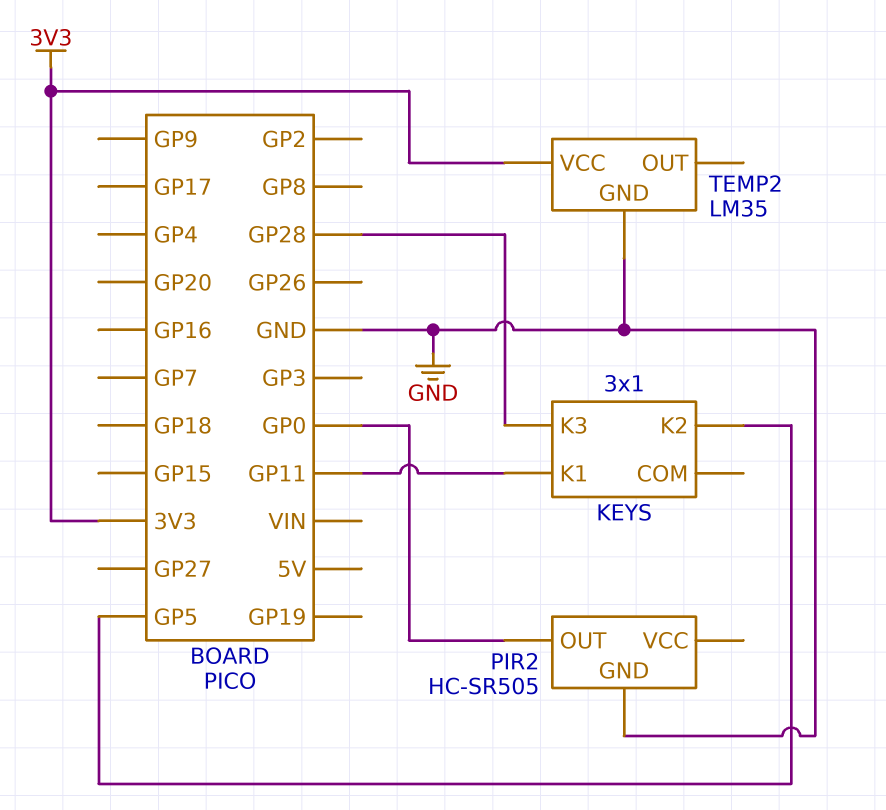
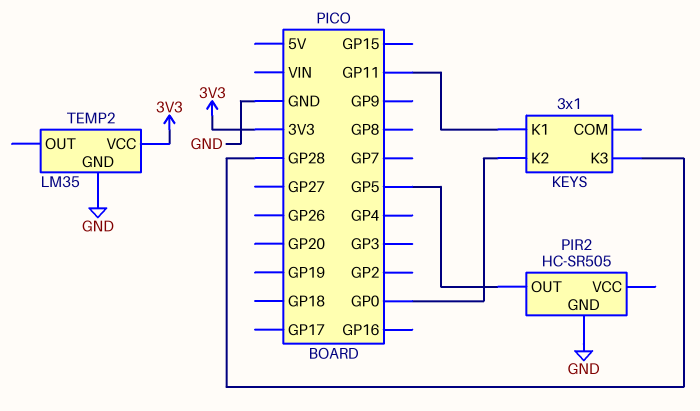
KEYS pin K2: GP5 -> GP0
PIR2 pin OUT: GP0 -> GP5

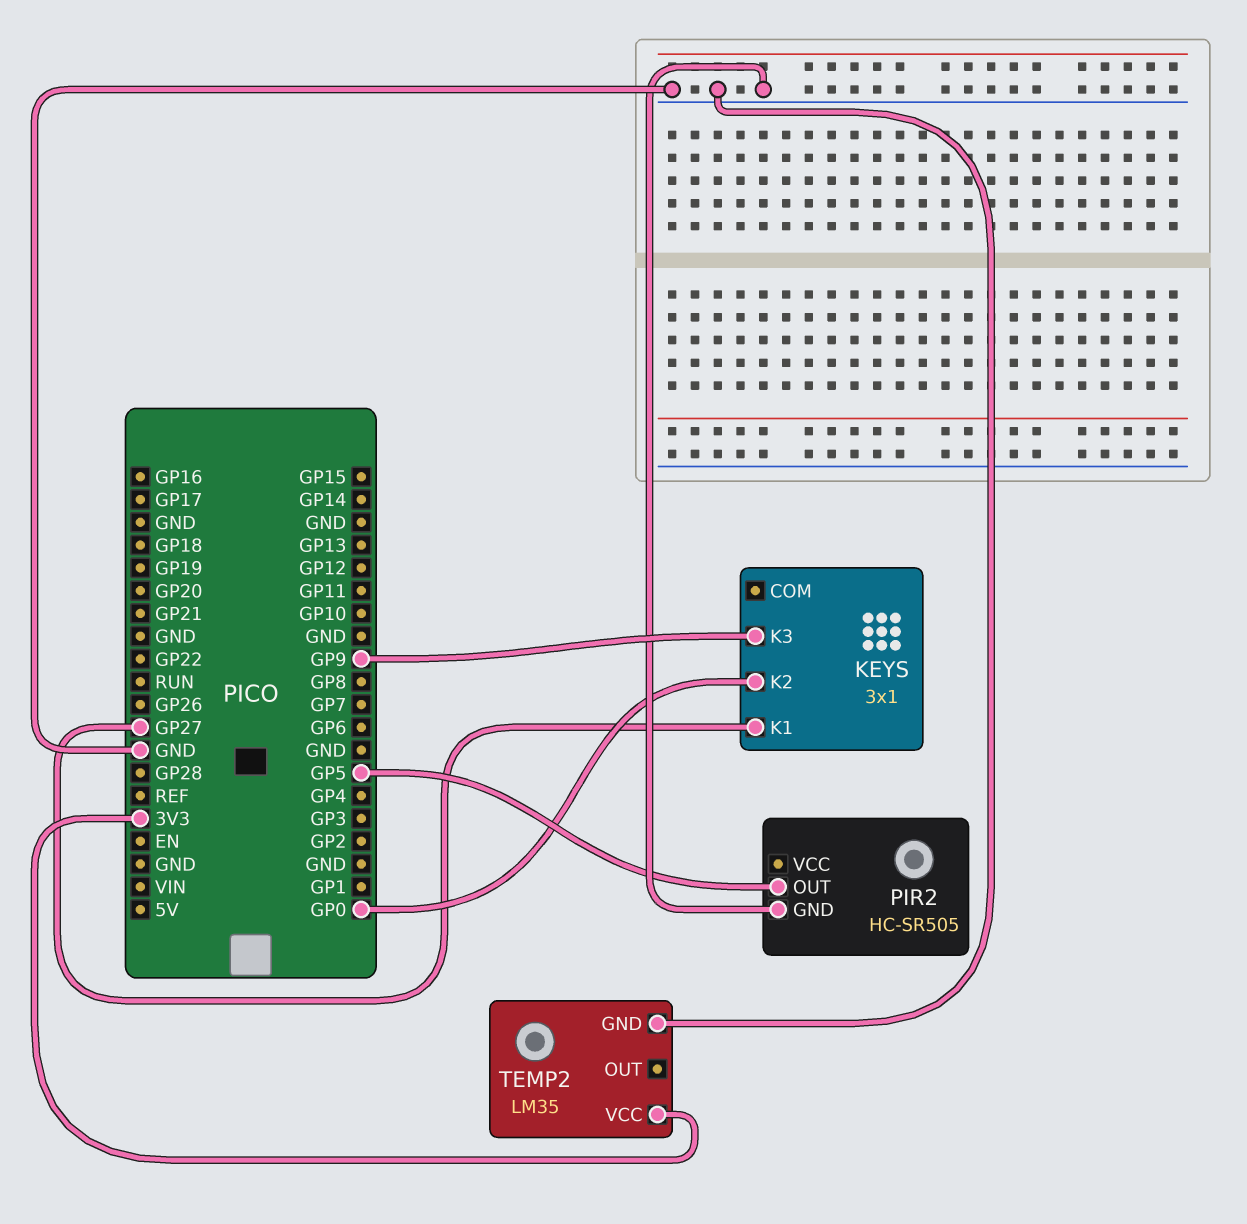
KEYS pin K1: GP11 -> GP27
KEYS pin K3: GP28 -> GP9

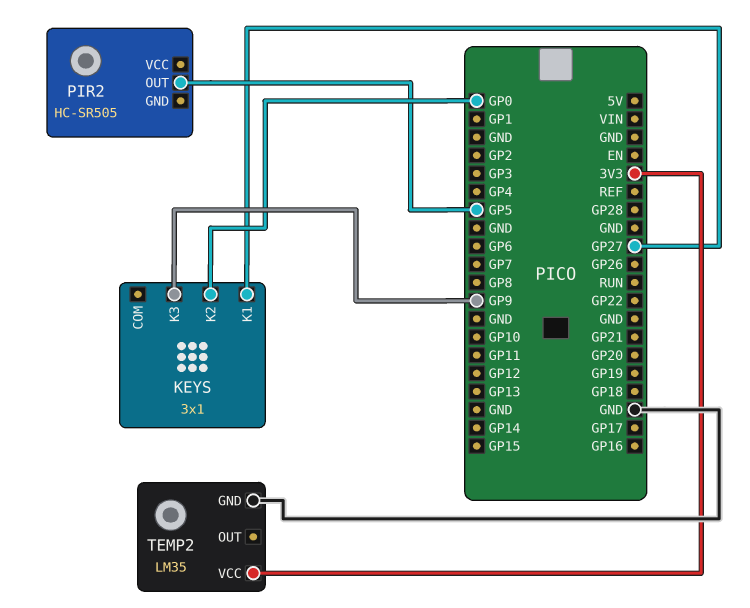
PIR2 pin GND: GND -> none

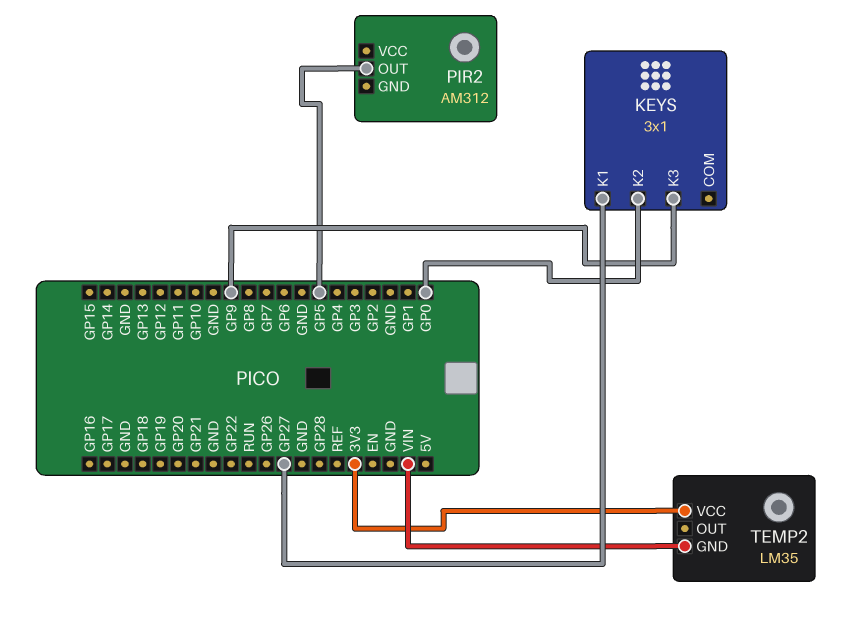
PIR2: HC-SR505 -> AM312
TEMP2 pin GND: GND -> VIN

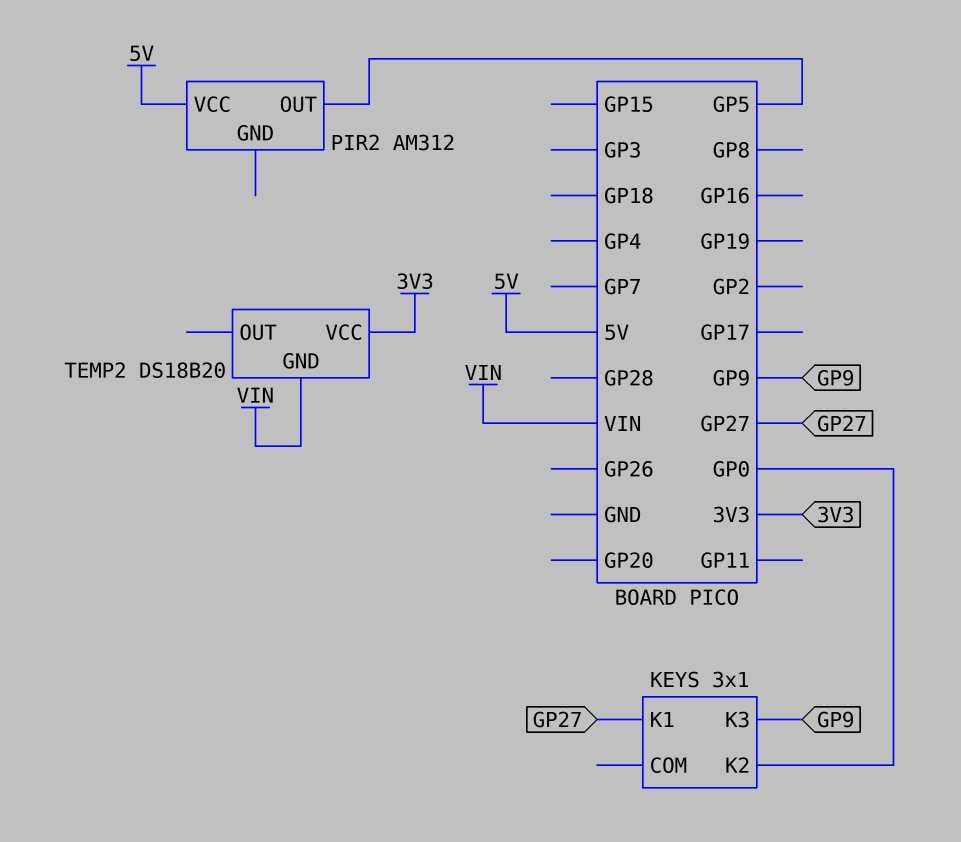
PIR2 pin VCC: none -> 5V
TEMP2: LM35 -> DS18B20

